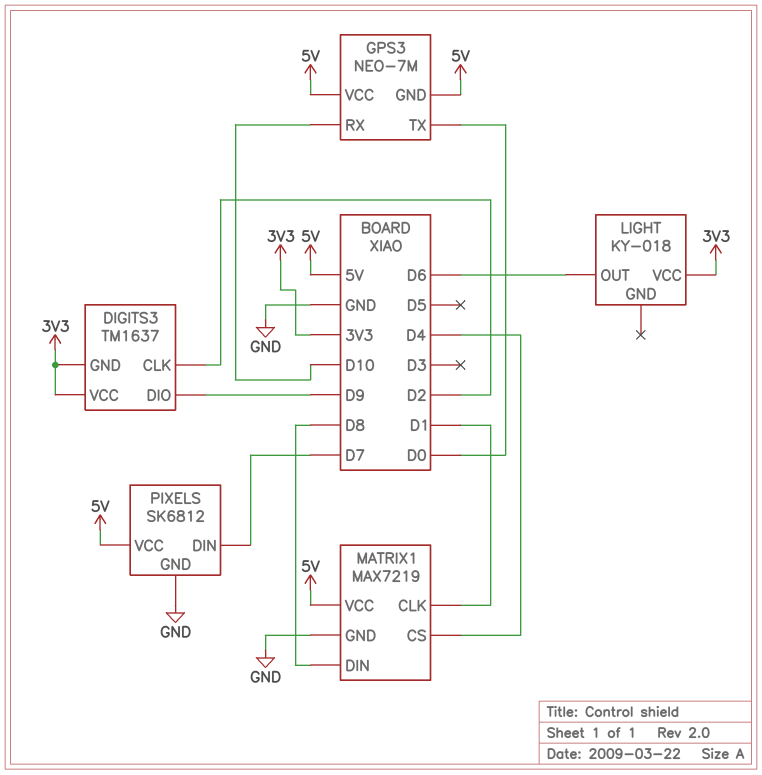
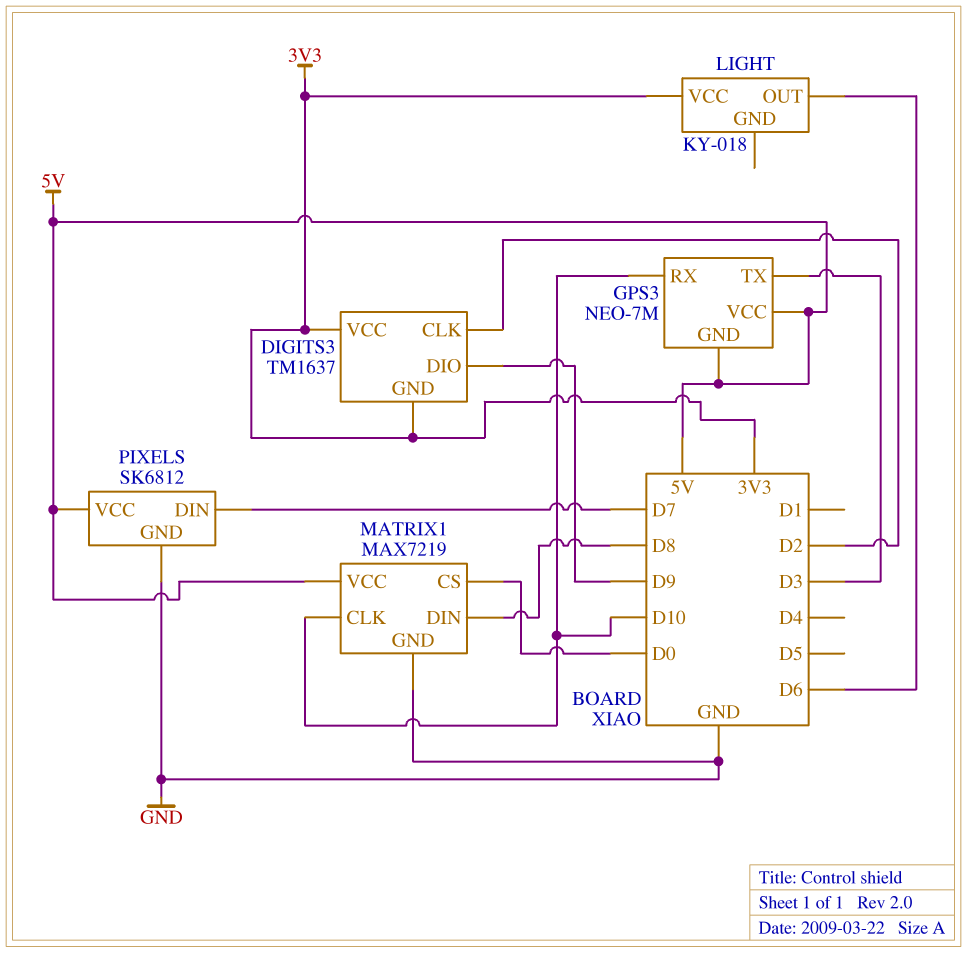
GPS3 pin TX: D0 -> D3
MATRIX1 pin CLK: D1 -> D10
MATRIX1 pin CS: D4 -> D0

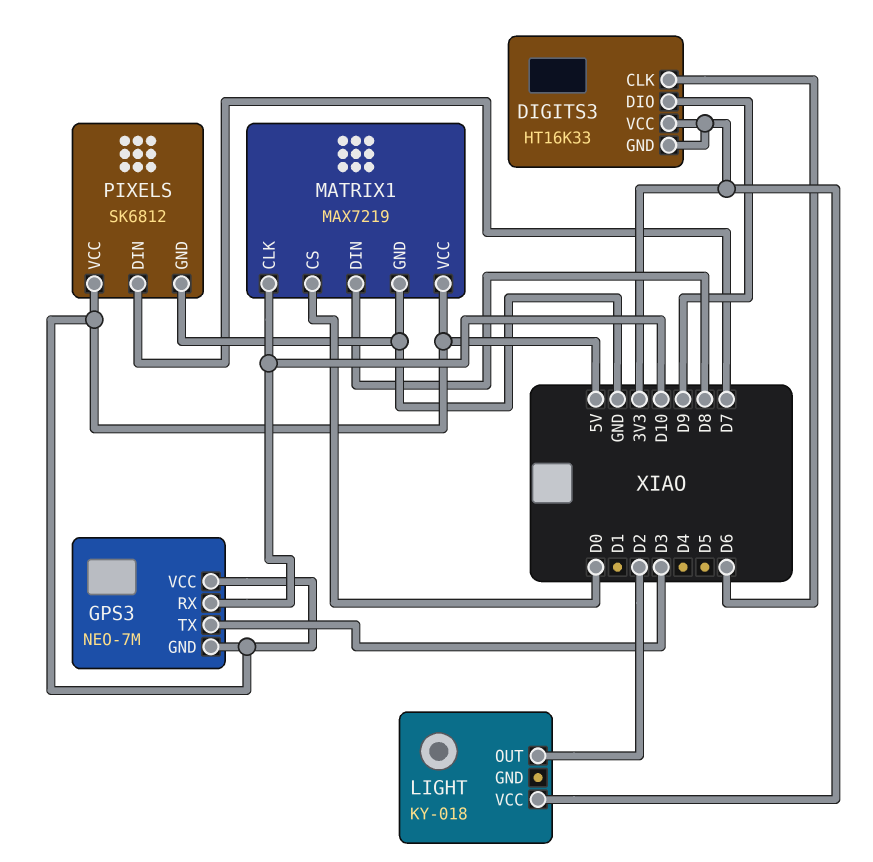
DIGITS3: TM1637 -> HT16K33
DIGITS3 pin CLK: D2 -> D6
LIGHT pin OUT: D6 -> D2

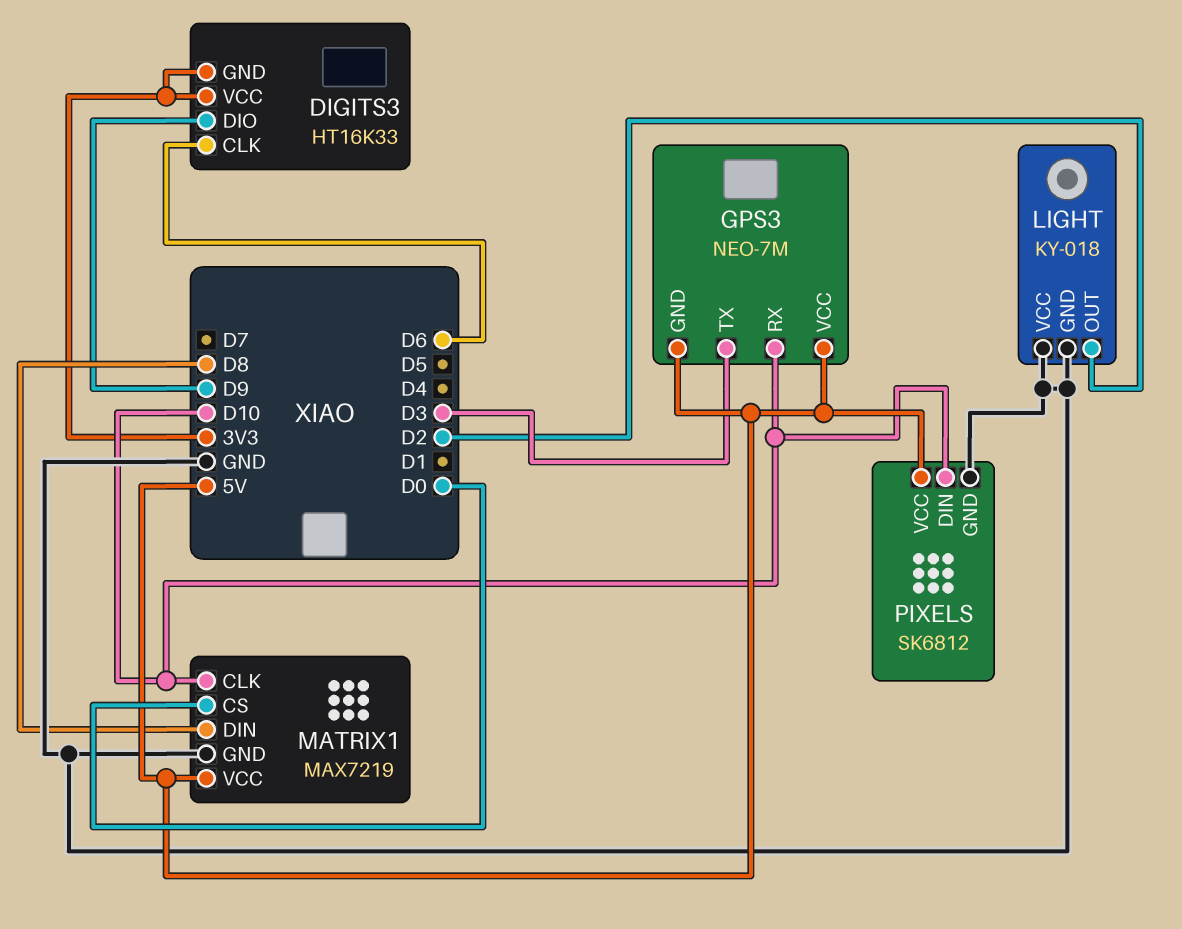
LIGHT pin GND: none -> GND
LIGHT pin VCC: 3V3 -> GND
PIXELS pin DIN: D7 -> D10

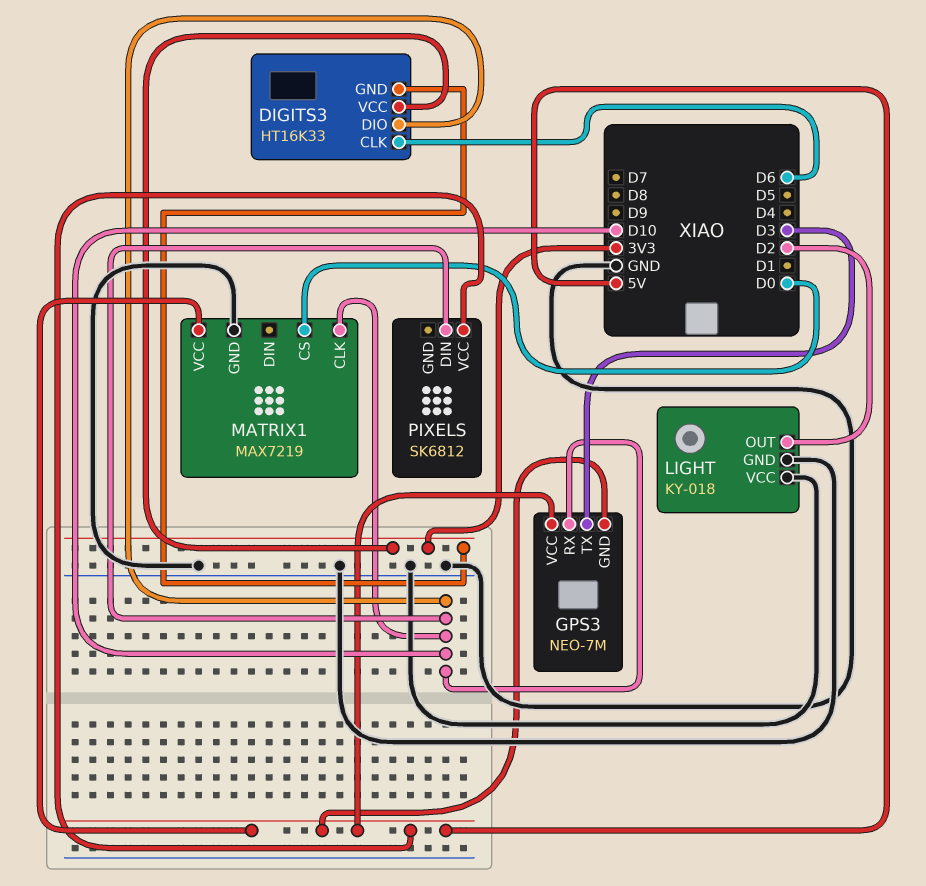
DIGITS3 pin DIO: D9 -> D10
MATRIX1 pin DIN: D8 -> none
PIXELS pin GND: GND -> none

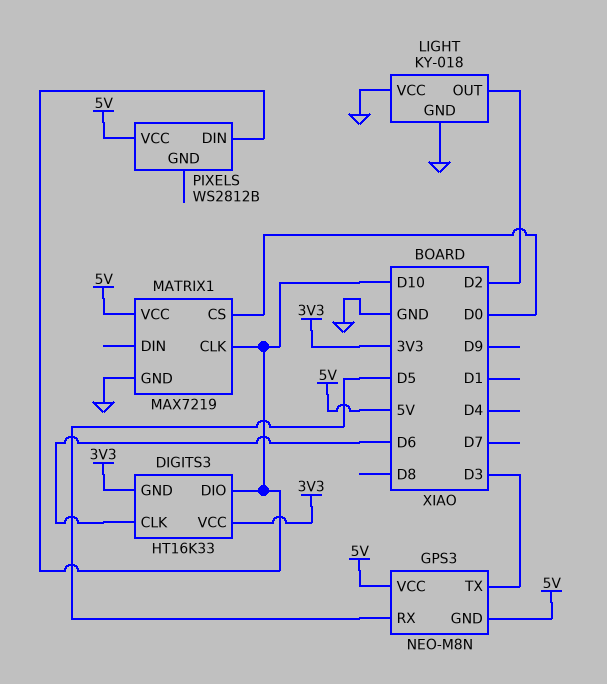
GPS3: NEO-7M -> NEO-M8N
GPS3 pin RX: D10 -> D5
PIXELS: SK6812 -> WS2812B

